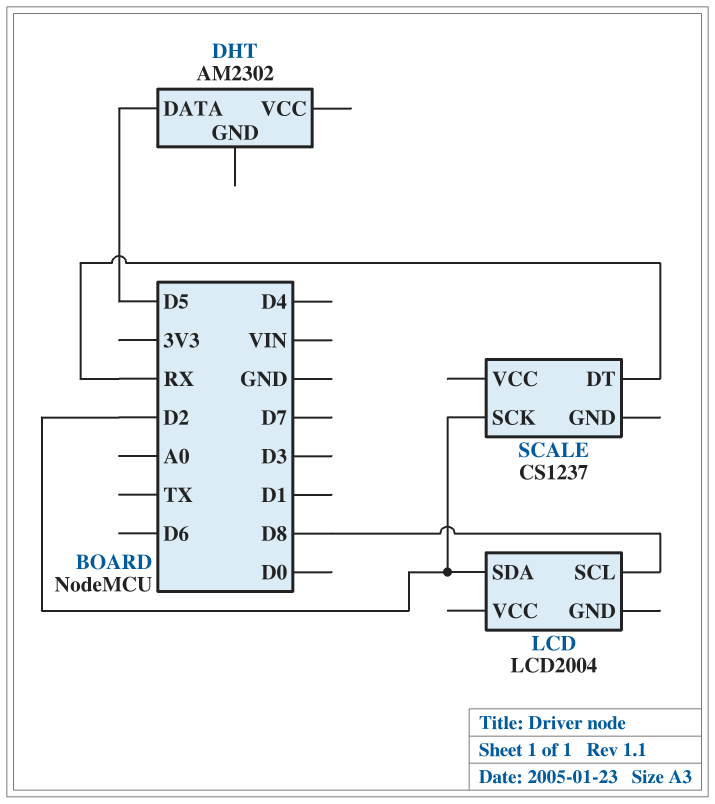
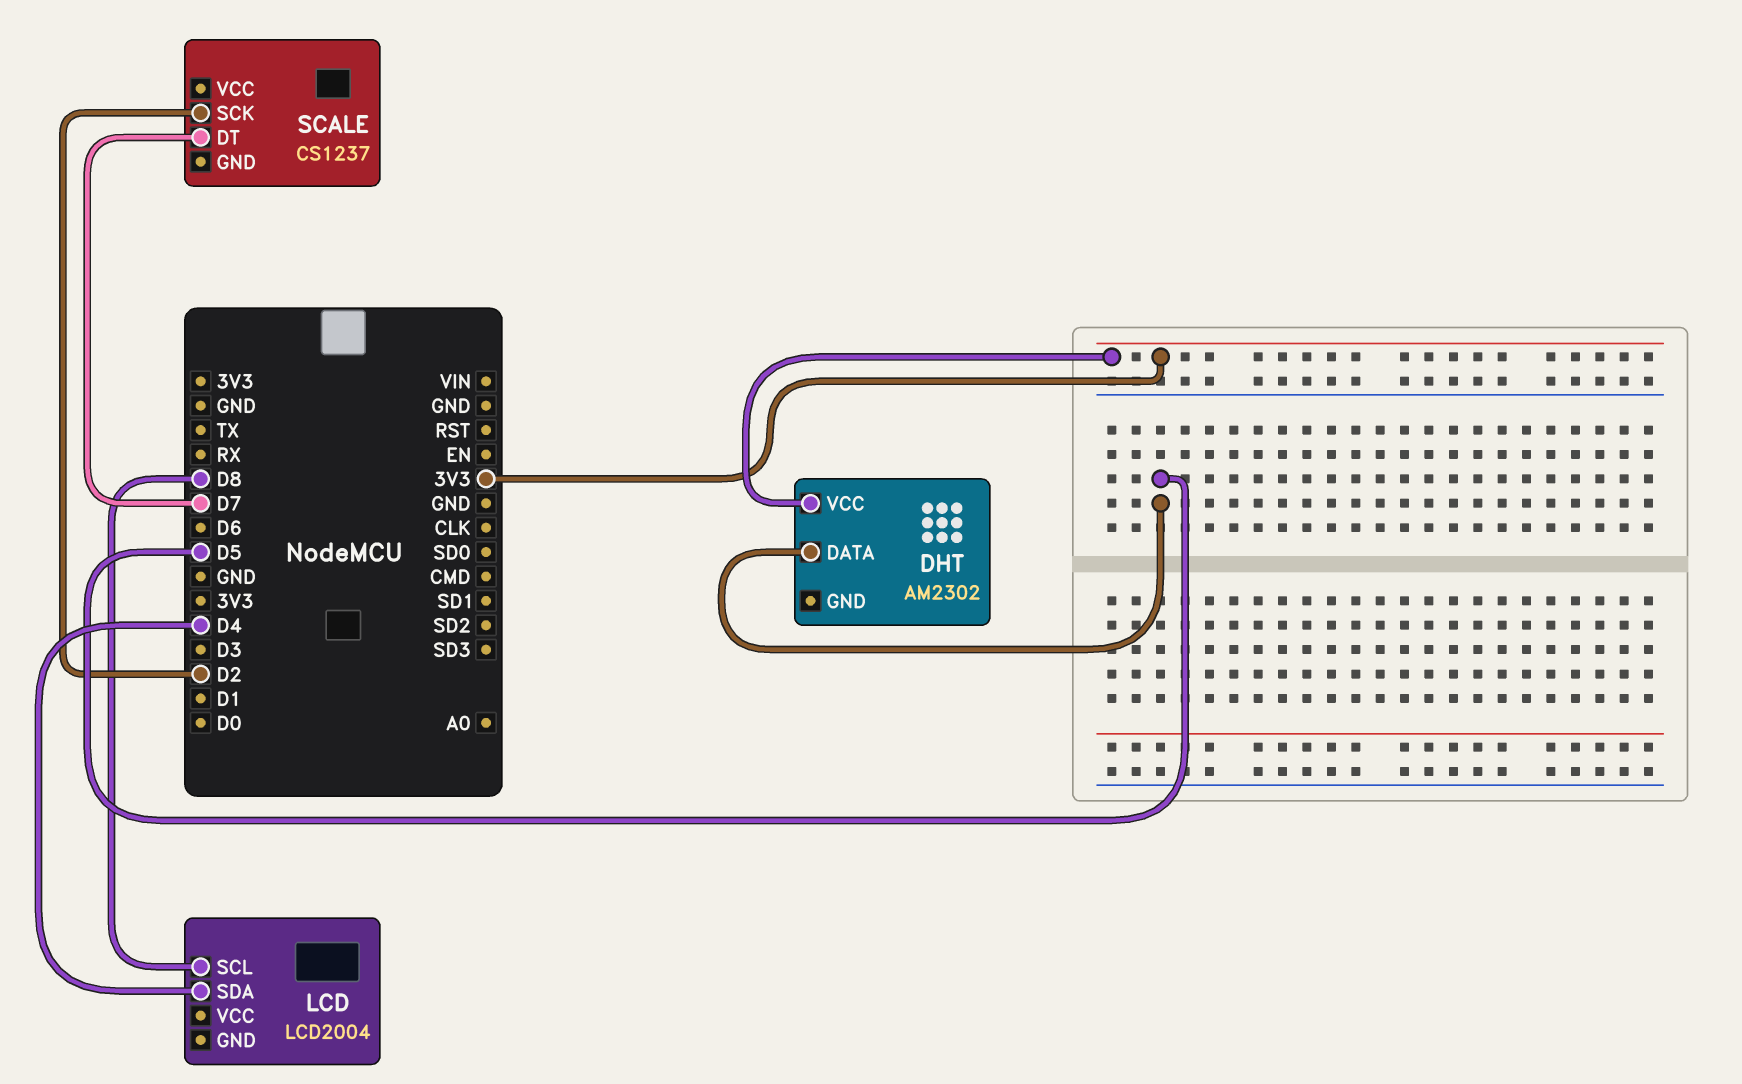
DHT pin VCC: none -> 3V3
LCD pin SDA: D2 -> D4
SCALE pin DT: RX -> D7

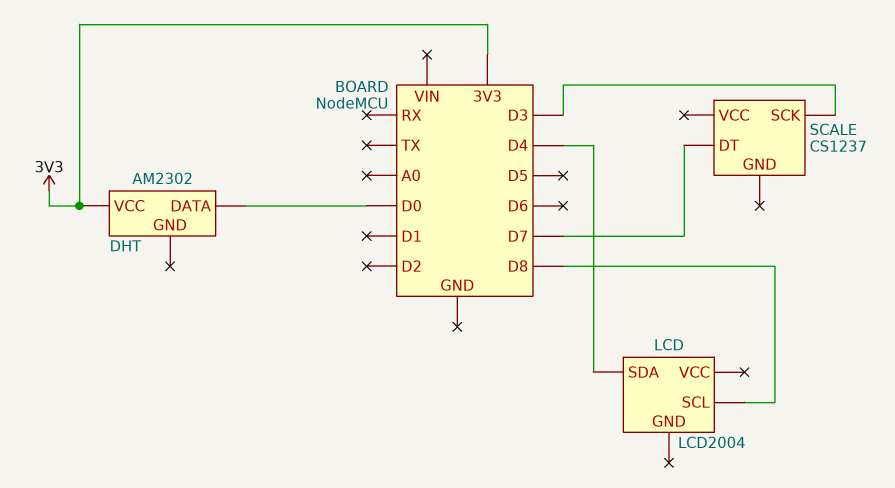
DHT pin DATA: D5 -> D0
SCALE pin SCK: D2 -> D3

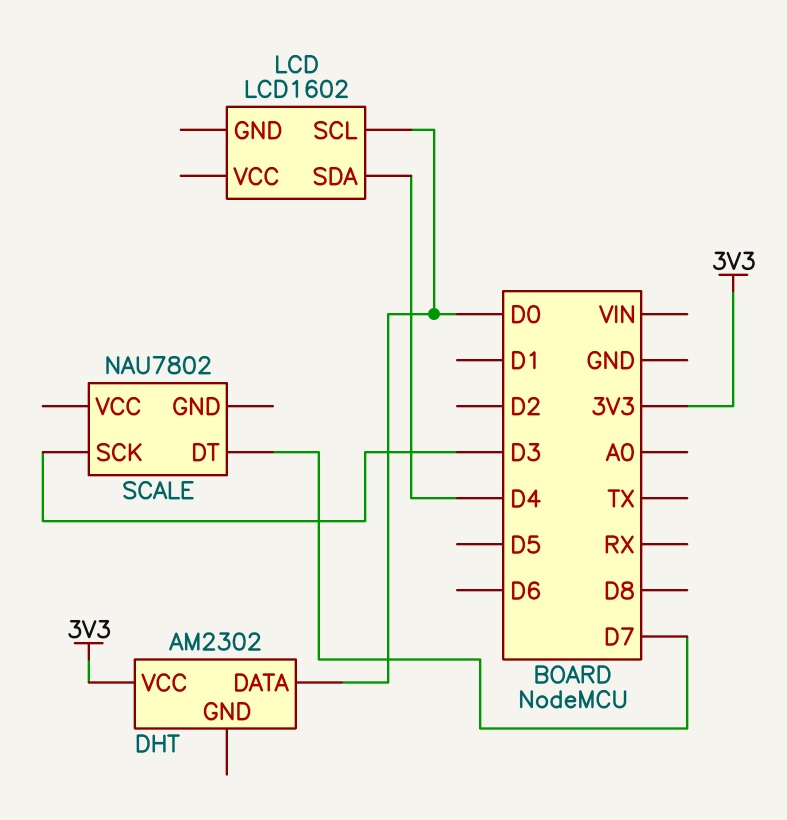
LCD: LCD2004 -> LCD1602
LCD pin SCL: D8 -> D0
SCALE: CS1237 -> NAU7802

